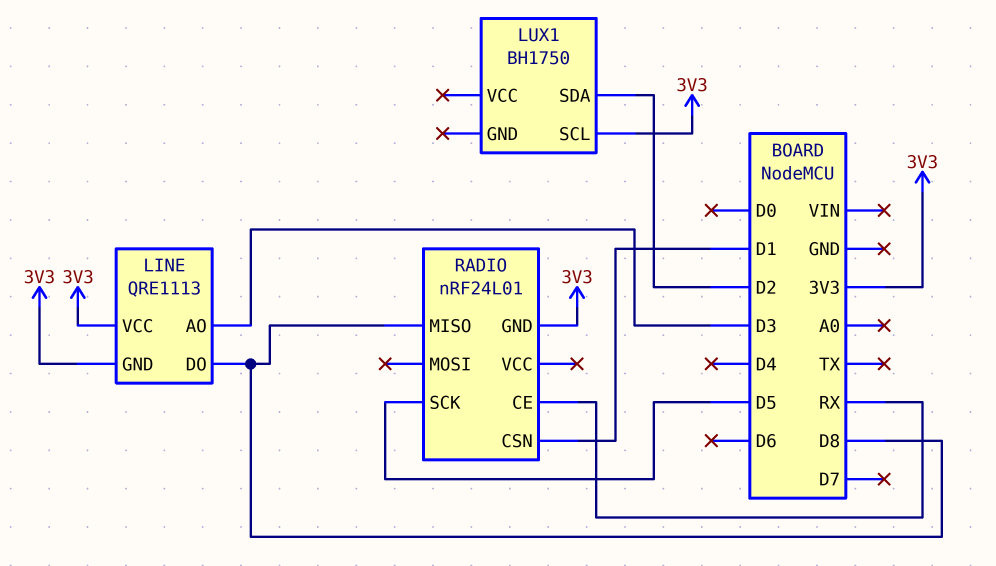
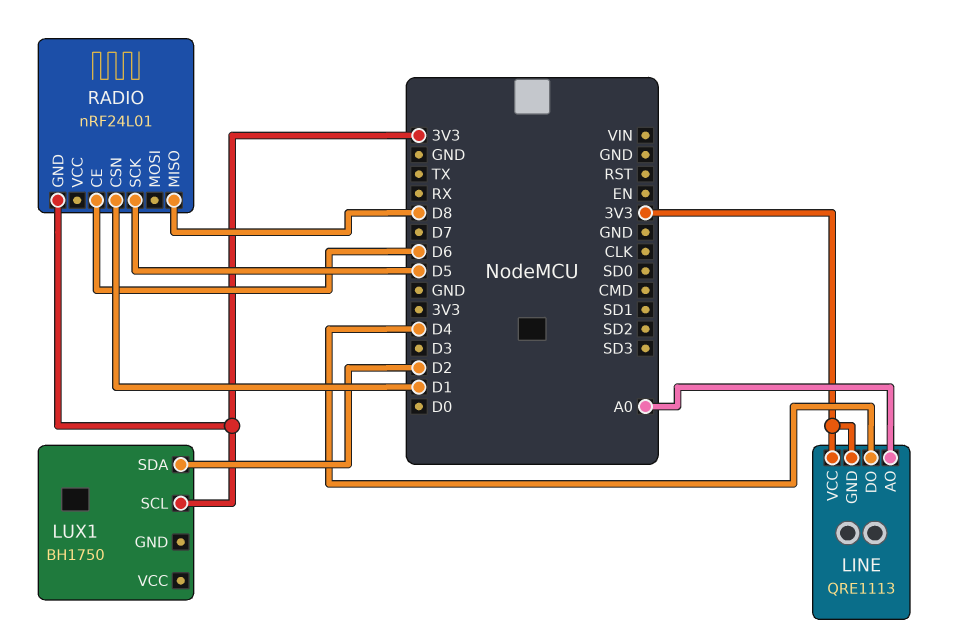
LINE pin AO: D3 -> A0
LINE pin DO: D8 -> D4
RADIO pin CE: RX -> D6

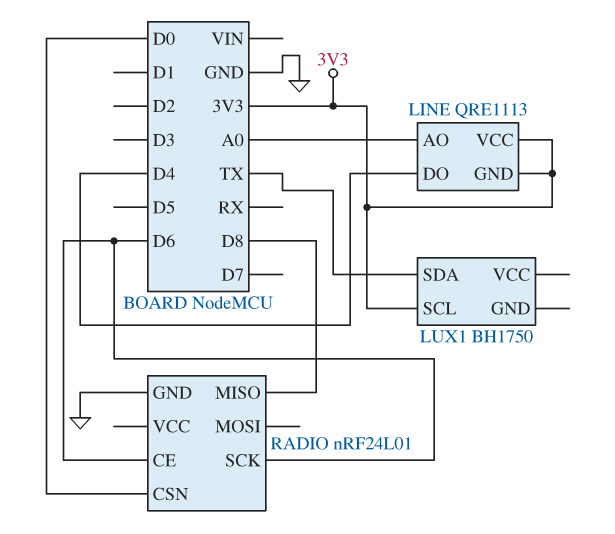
LUX1 pin SDA: D2 -> TX
RADIO pin CSN: D1 -> D0
RADIO pin GND: 3V3 -> GND
RADIO pin SCK: D5 -> D6

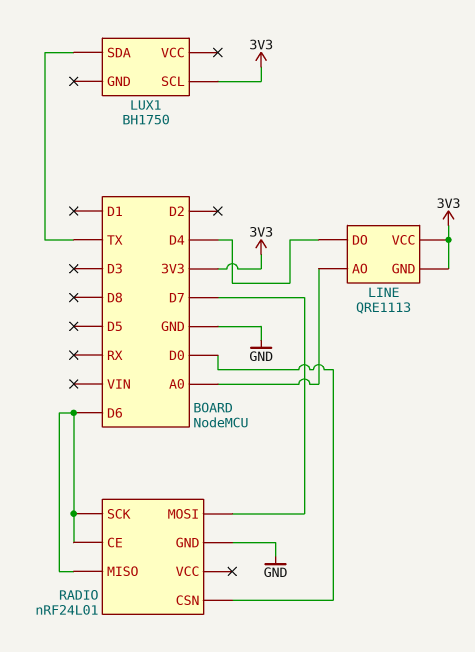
RADIO pin MISO: D8 -> D6
RADIO pin MOSI: none -> D7

